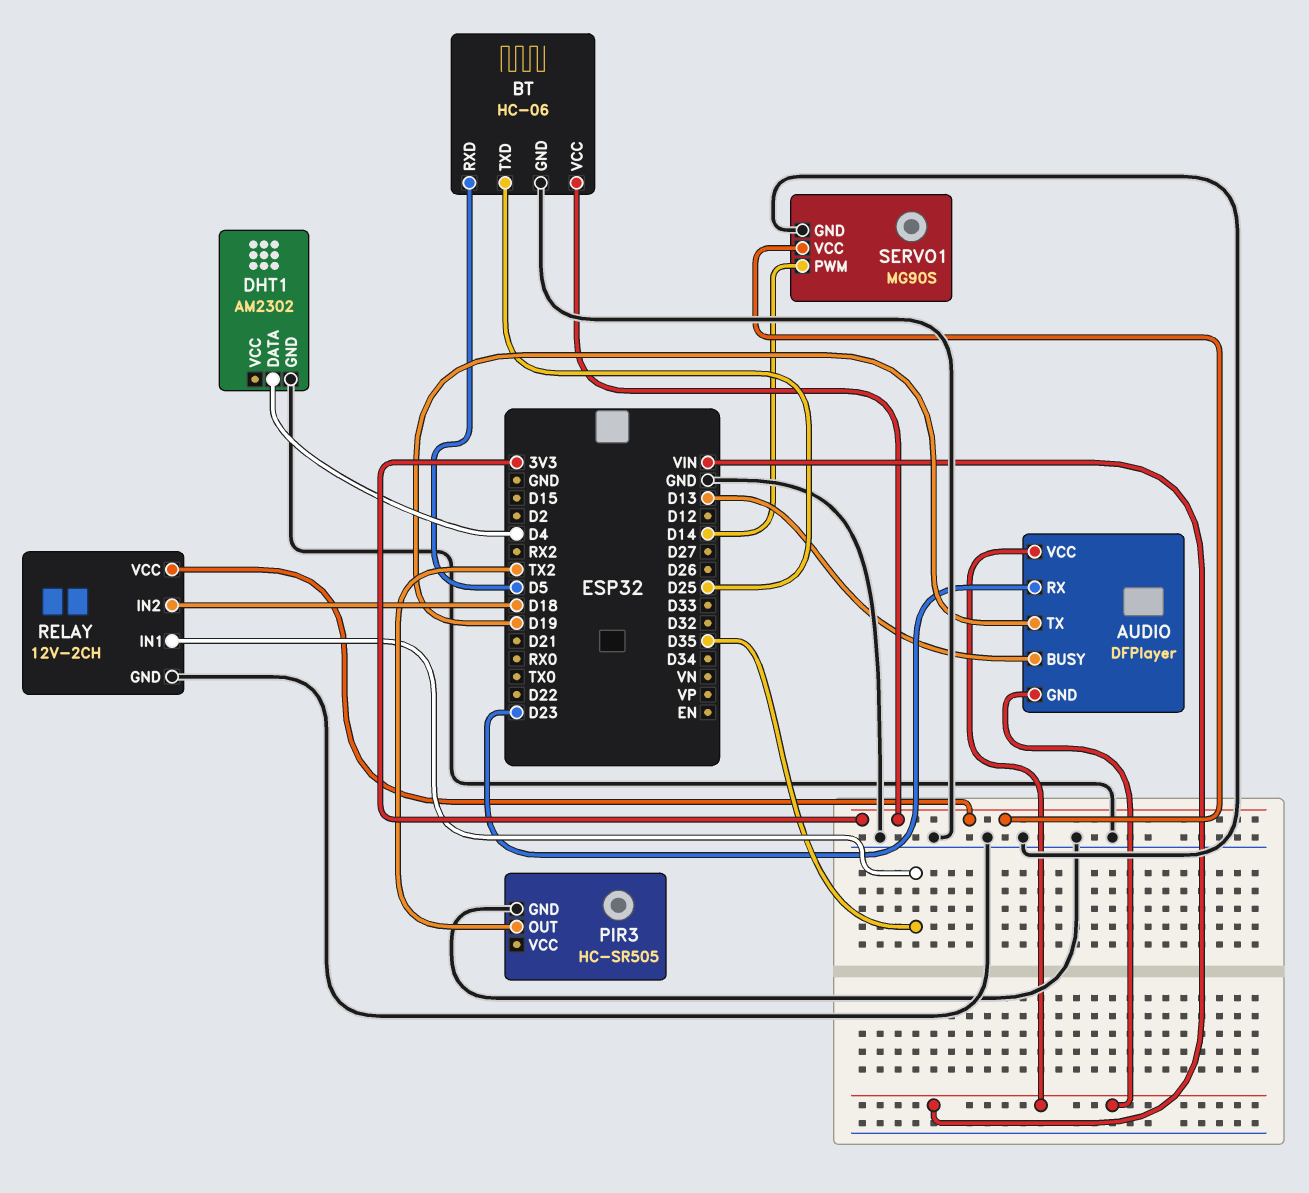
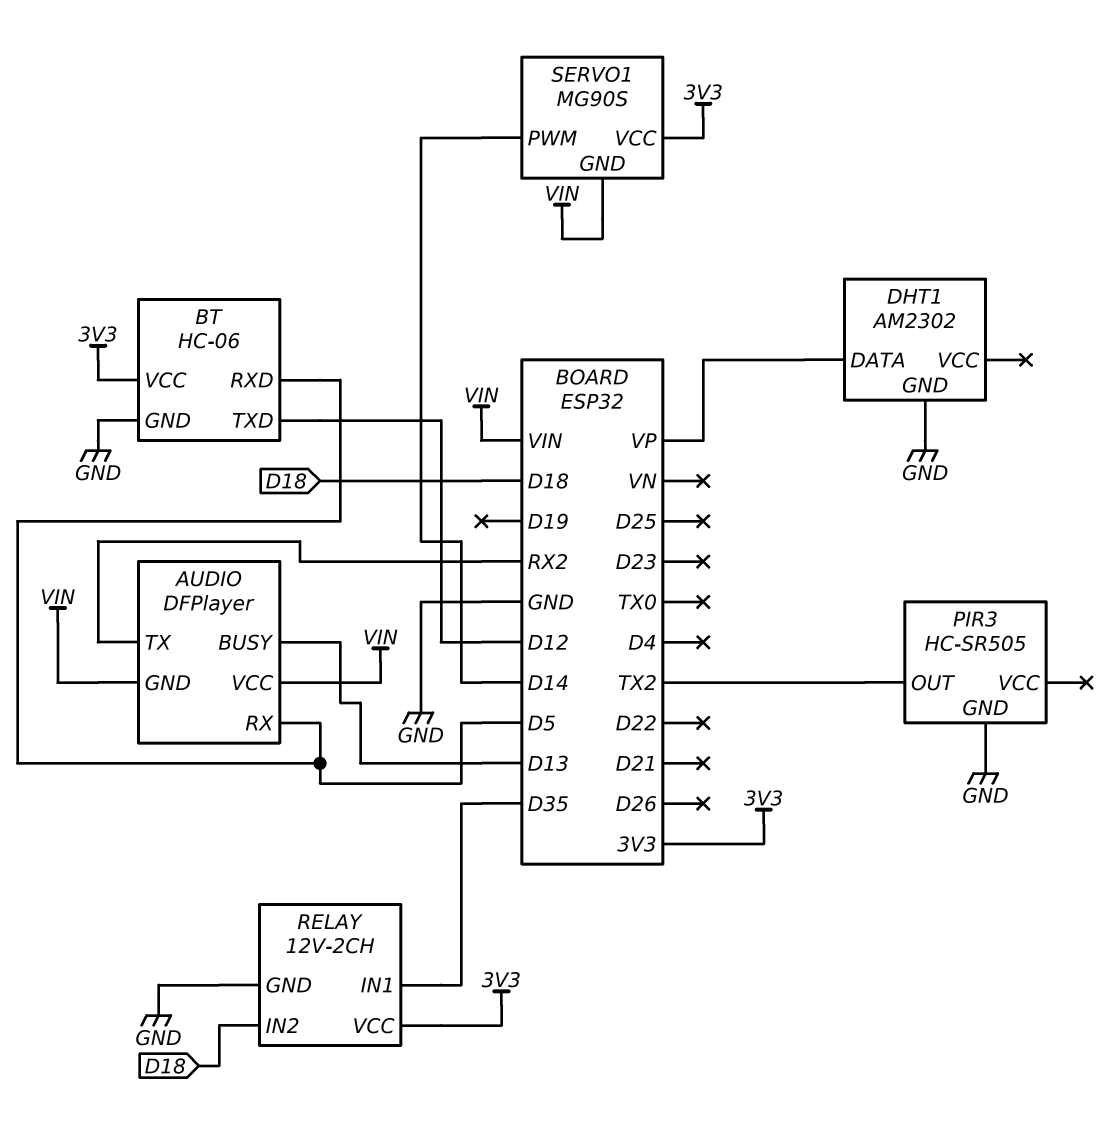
AUDIO pin RX: D23 -> D5
AUDIO pin TX: D19 -> RX2
BT pin TXD: D25 -> D12
DHT1 pin DATA: D4 -> VP
SERVO1 pin GND: GND -> VIN

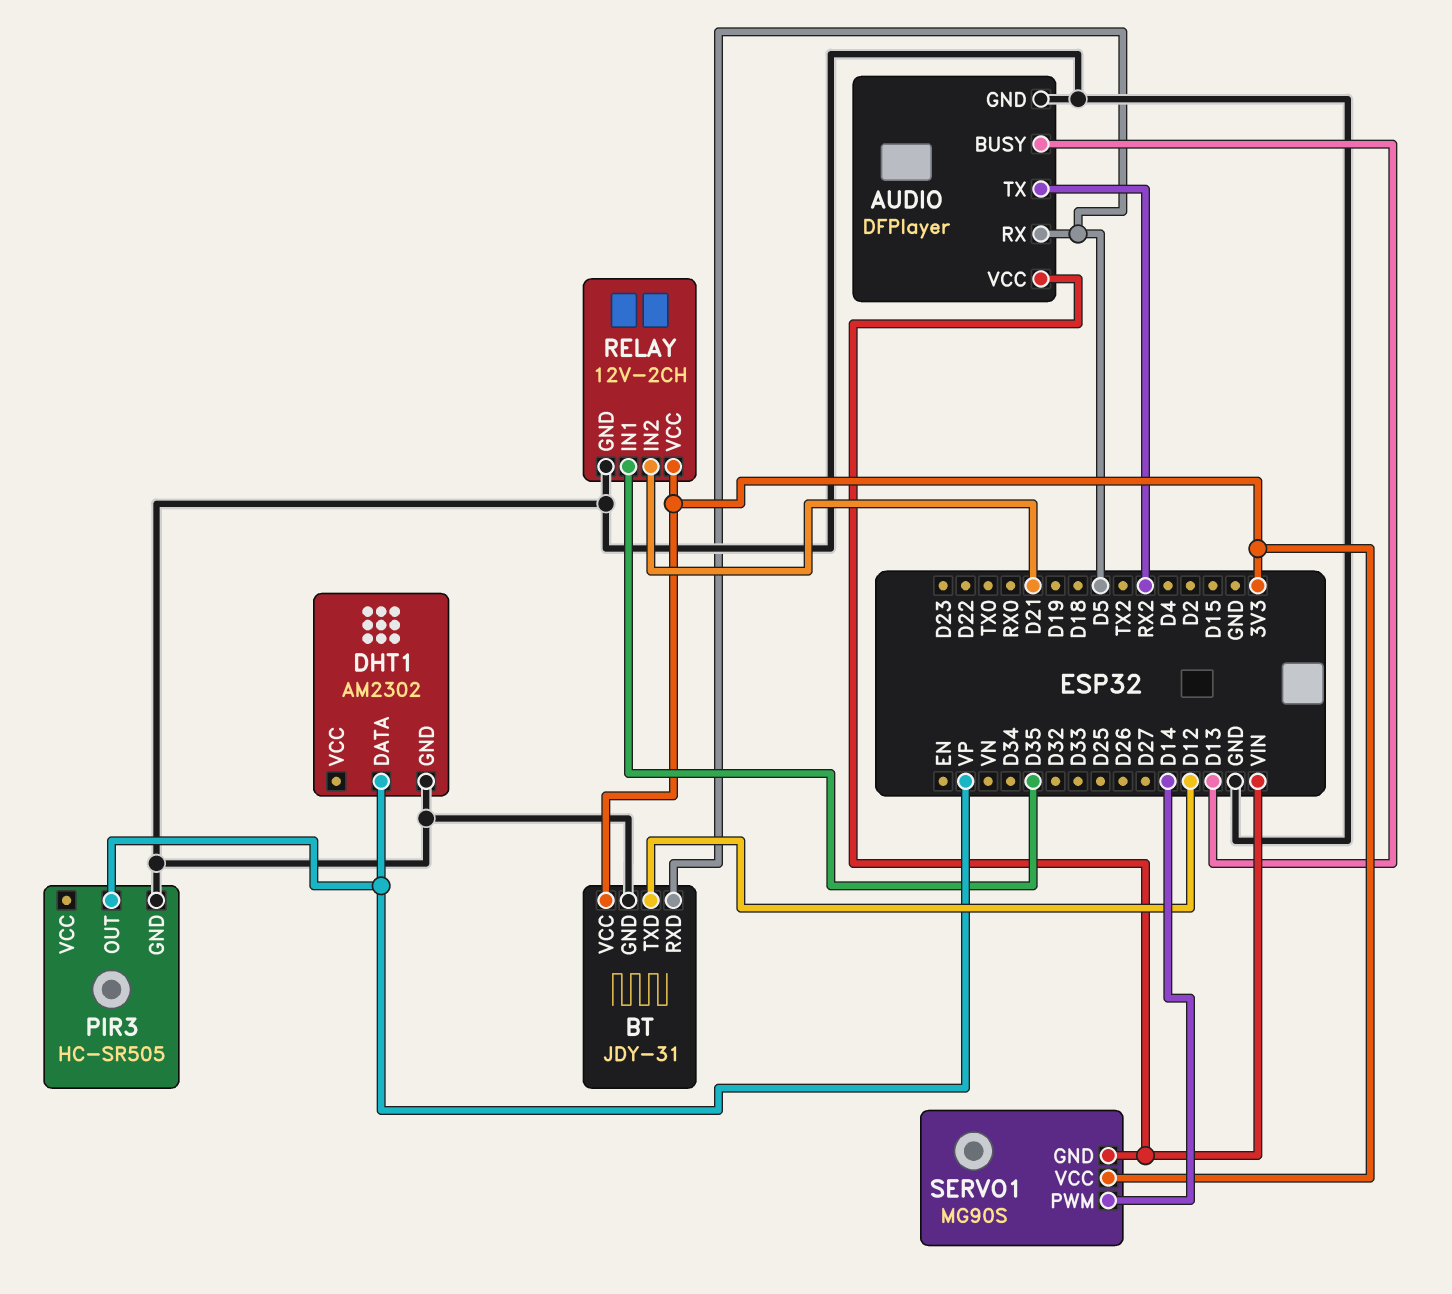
AUDIO pin GND: VIN -> GND
BT: HC-06 -> JDY-31
PIR3 pin OUT: TX2 -> VP
RELAY pin IN2: D18 -> D21

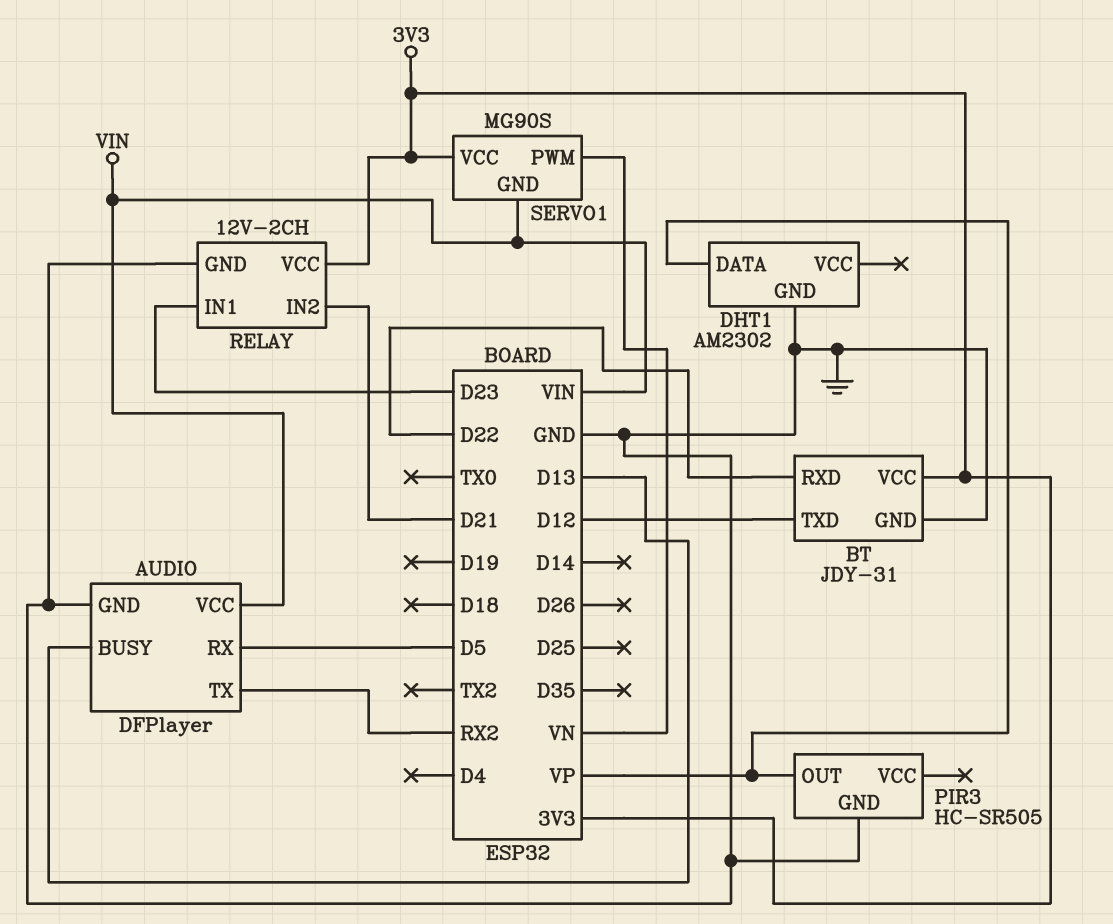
BT pin RXD: D5 -> D22
RELAY pin IN1: D35 -> D23
SERVO1 pin PWM: D14 -> VN

